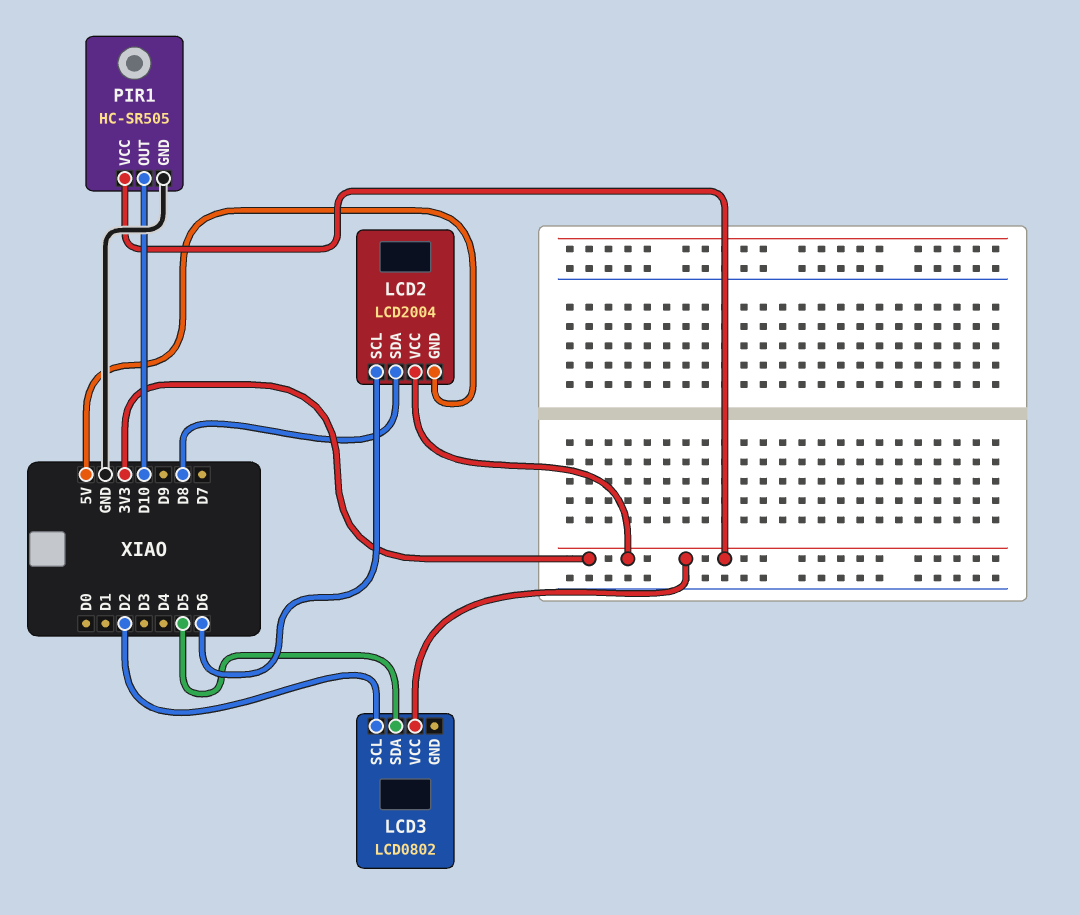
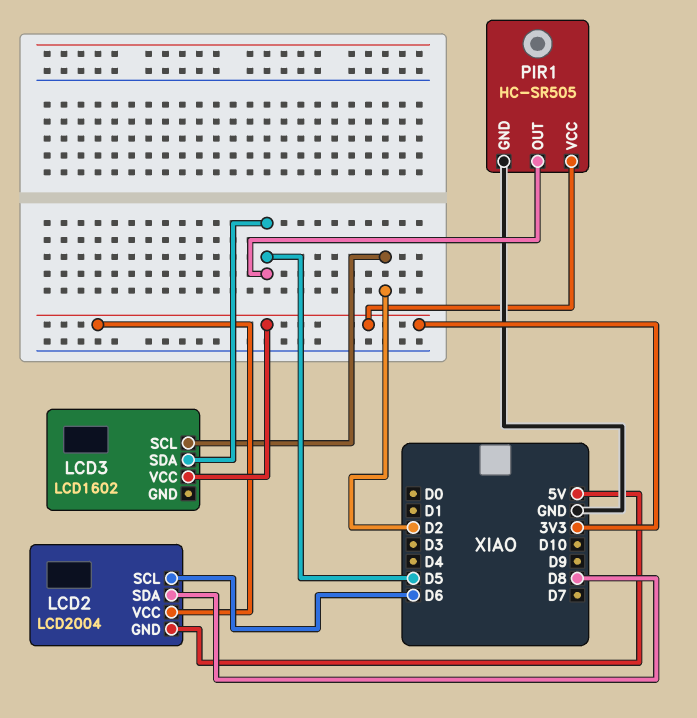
LCD3: LCD0802 -> LCD1602
PIR1 pin OUT: D10 -> D5

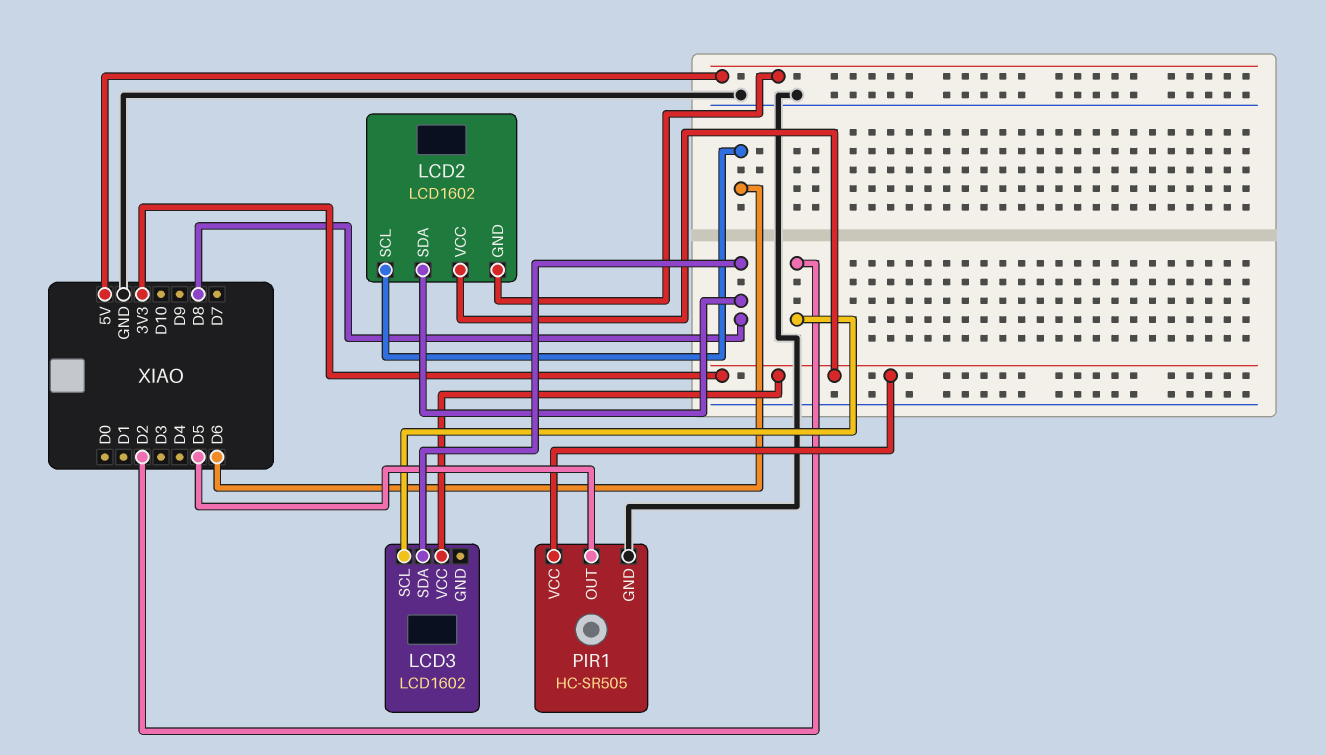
LCD2: LCD2004 -> LCD1602
LCD3 pin SDA: D5 -> D8

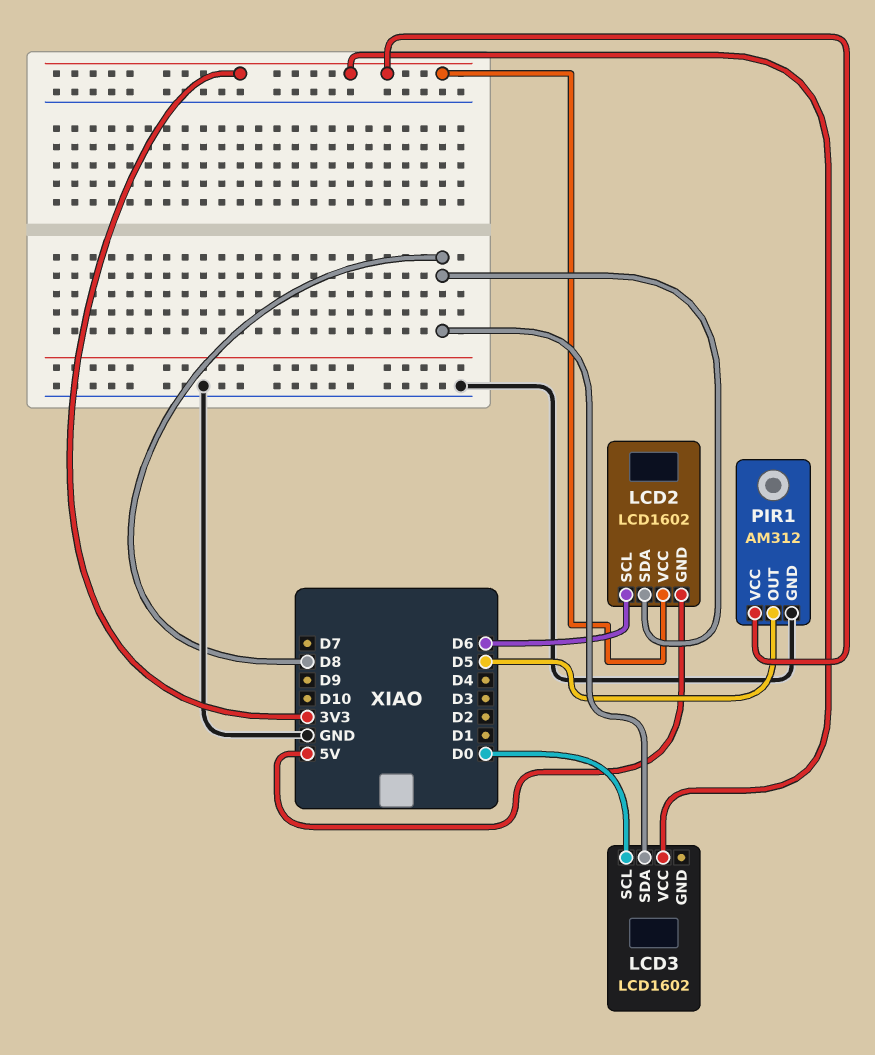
LCD3 pin SCL: D2 -> D0
PIR1: HC-SR505 -> AM312

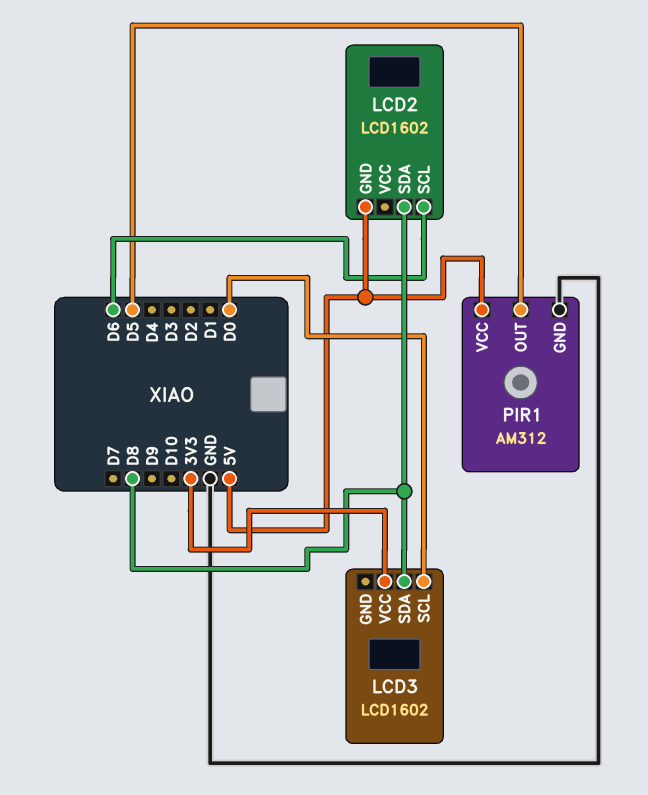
LCD2 pin VCC: 3V3 -> none
PIR1 pin VCC: 3V3 -> 5V

